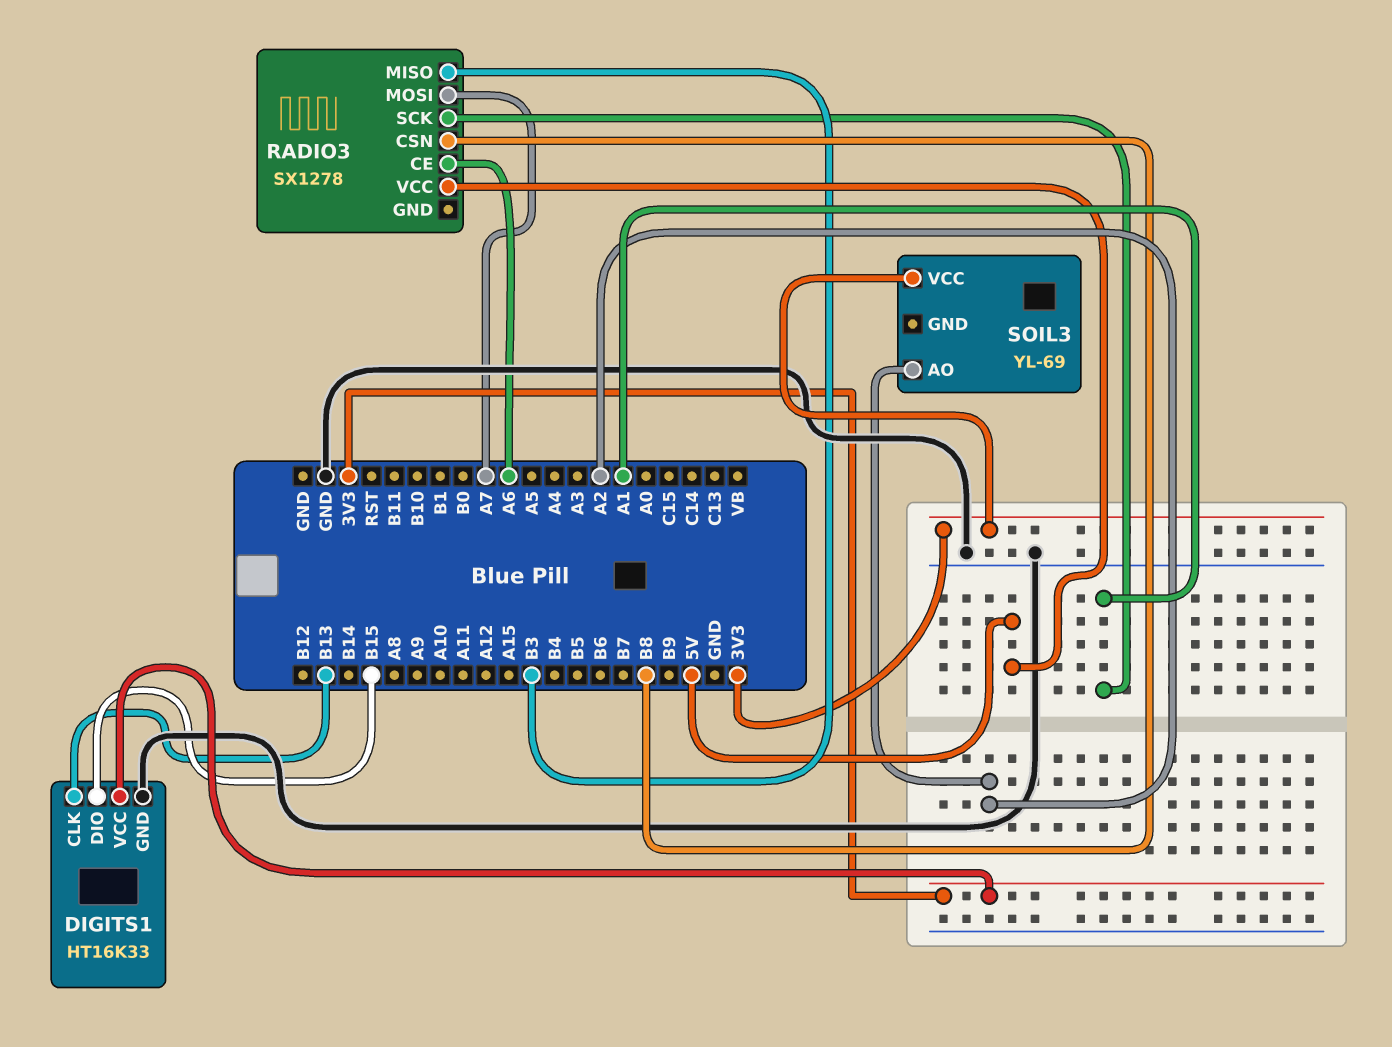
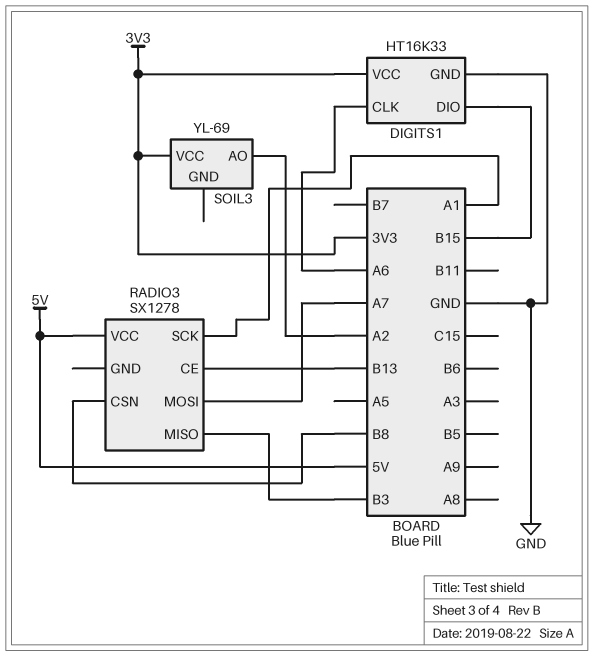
DIGITS1 pin CLK: B13 -> A6
RADIO3 pin CE: A6 -> B13

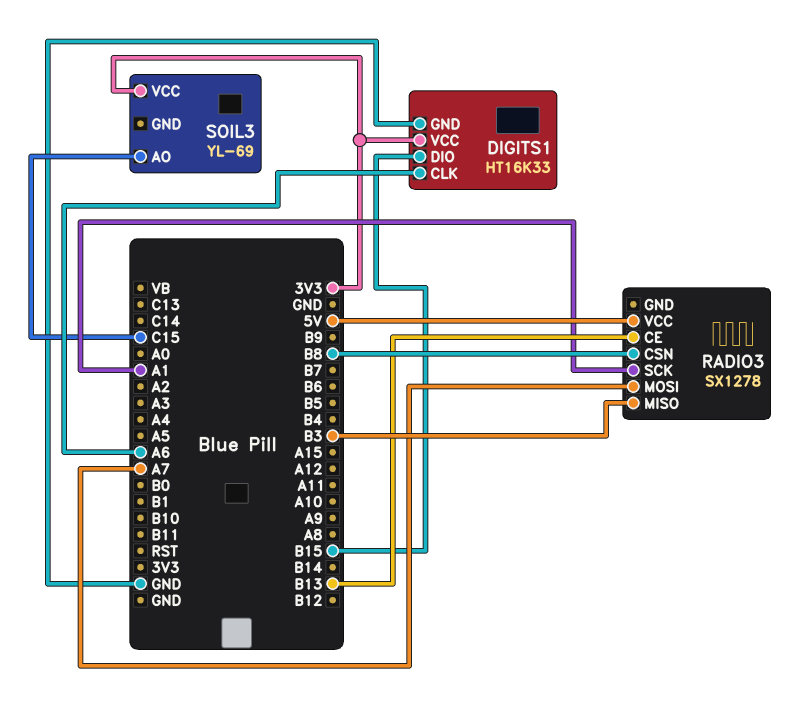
SOIL3 pin AO: A2 -> C15

